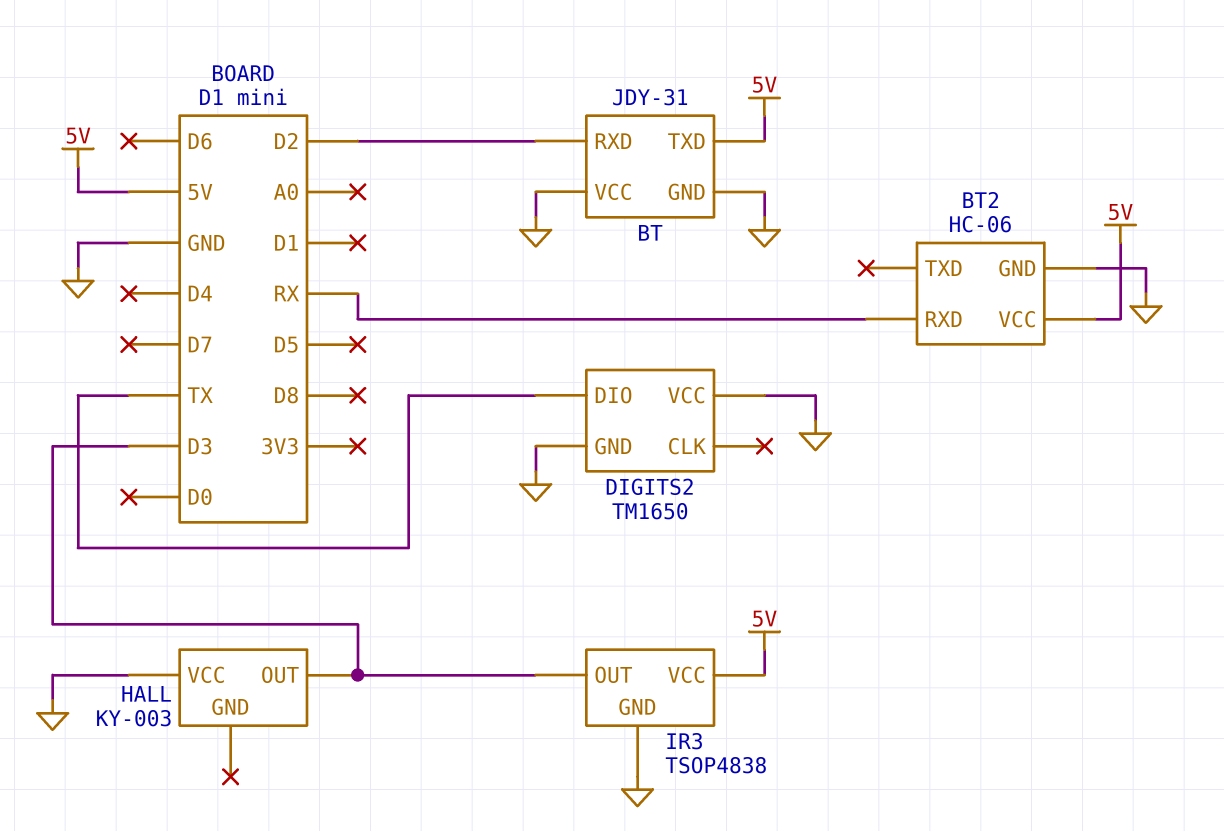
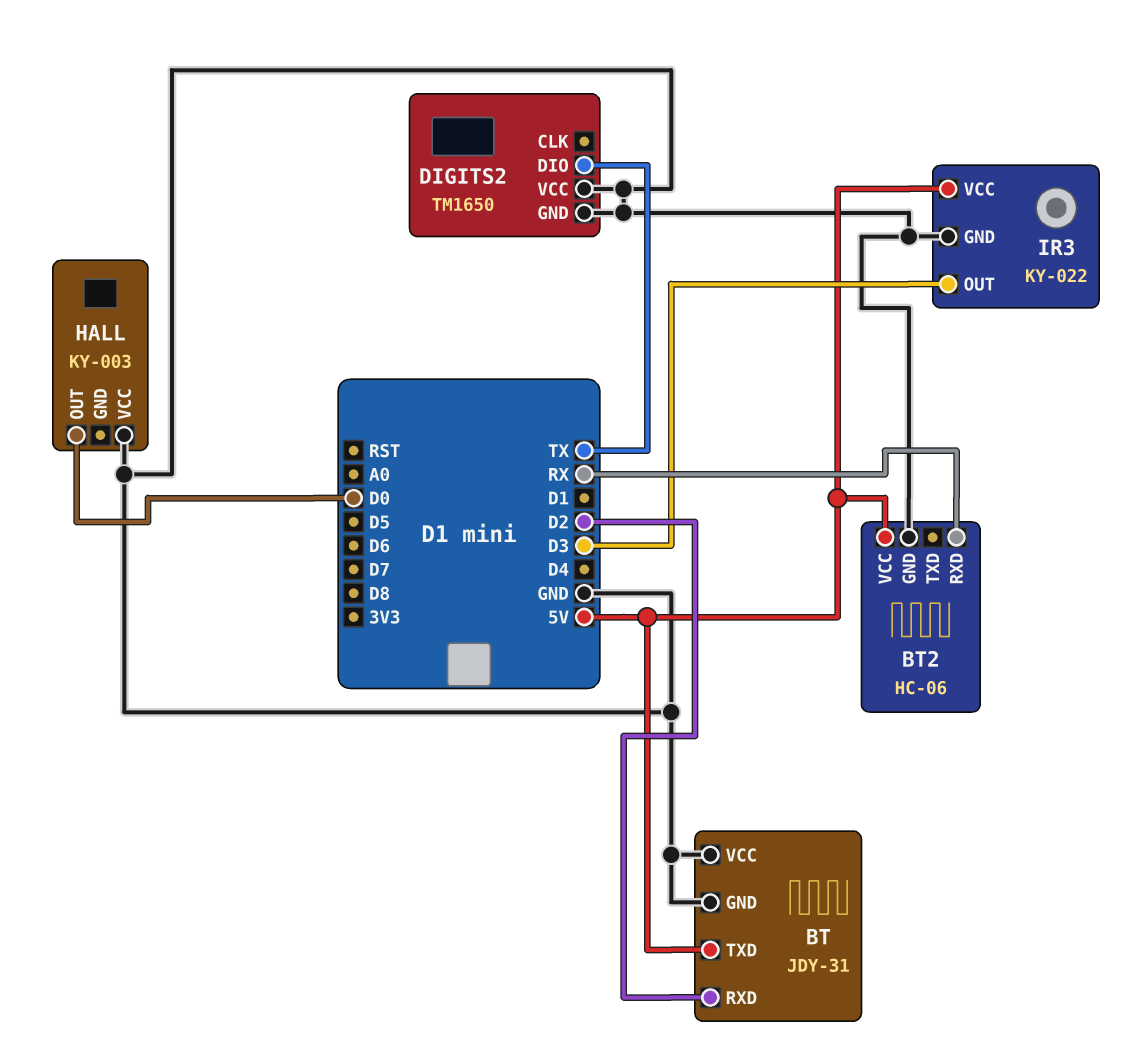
HALL pin OUT: D3 -> D0
IR3: TSOP4838 -> KY-022

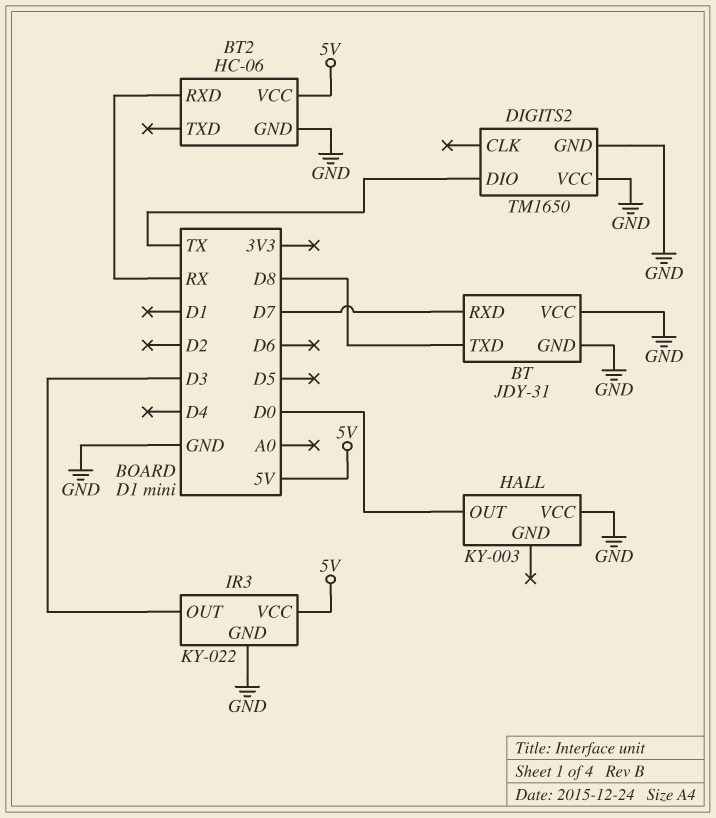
BT pin RXD: D2 -> D7
BT pin TXD: 5V -> D8

